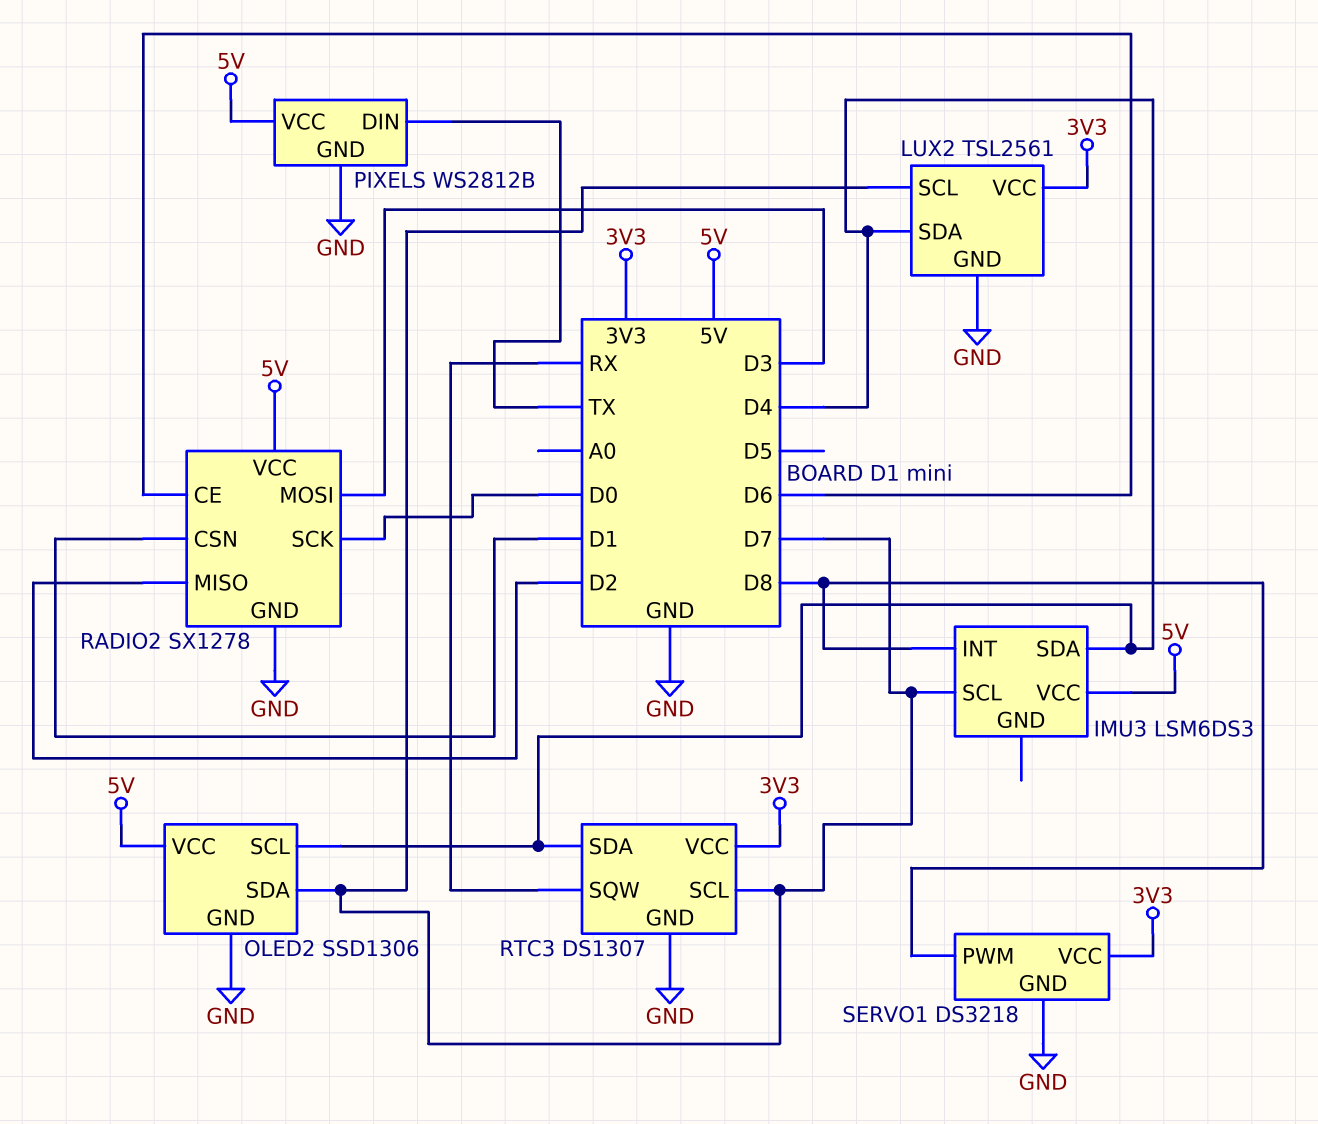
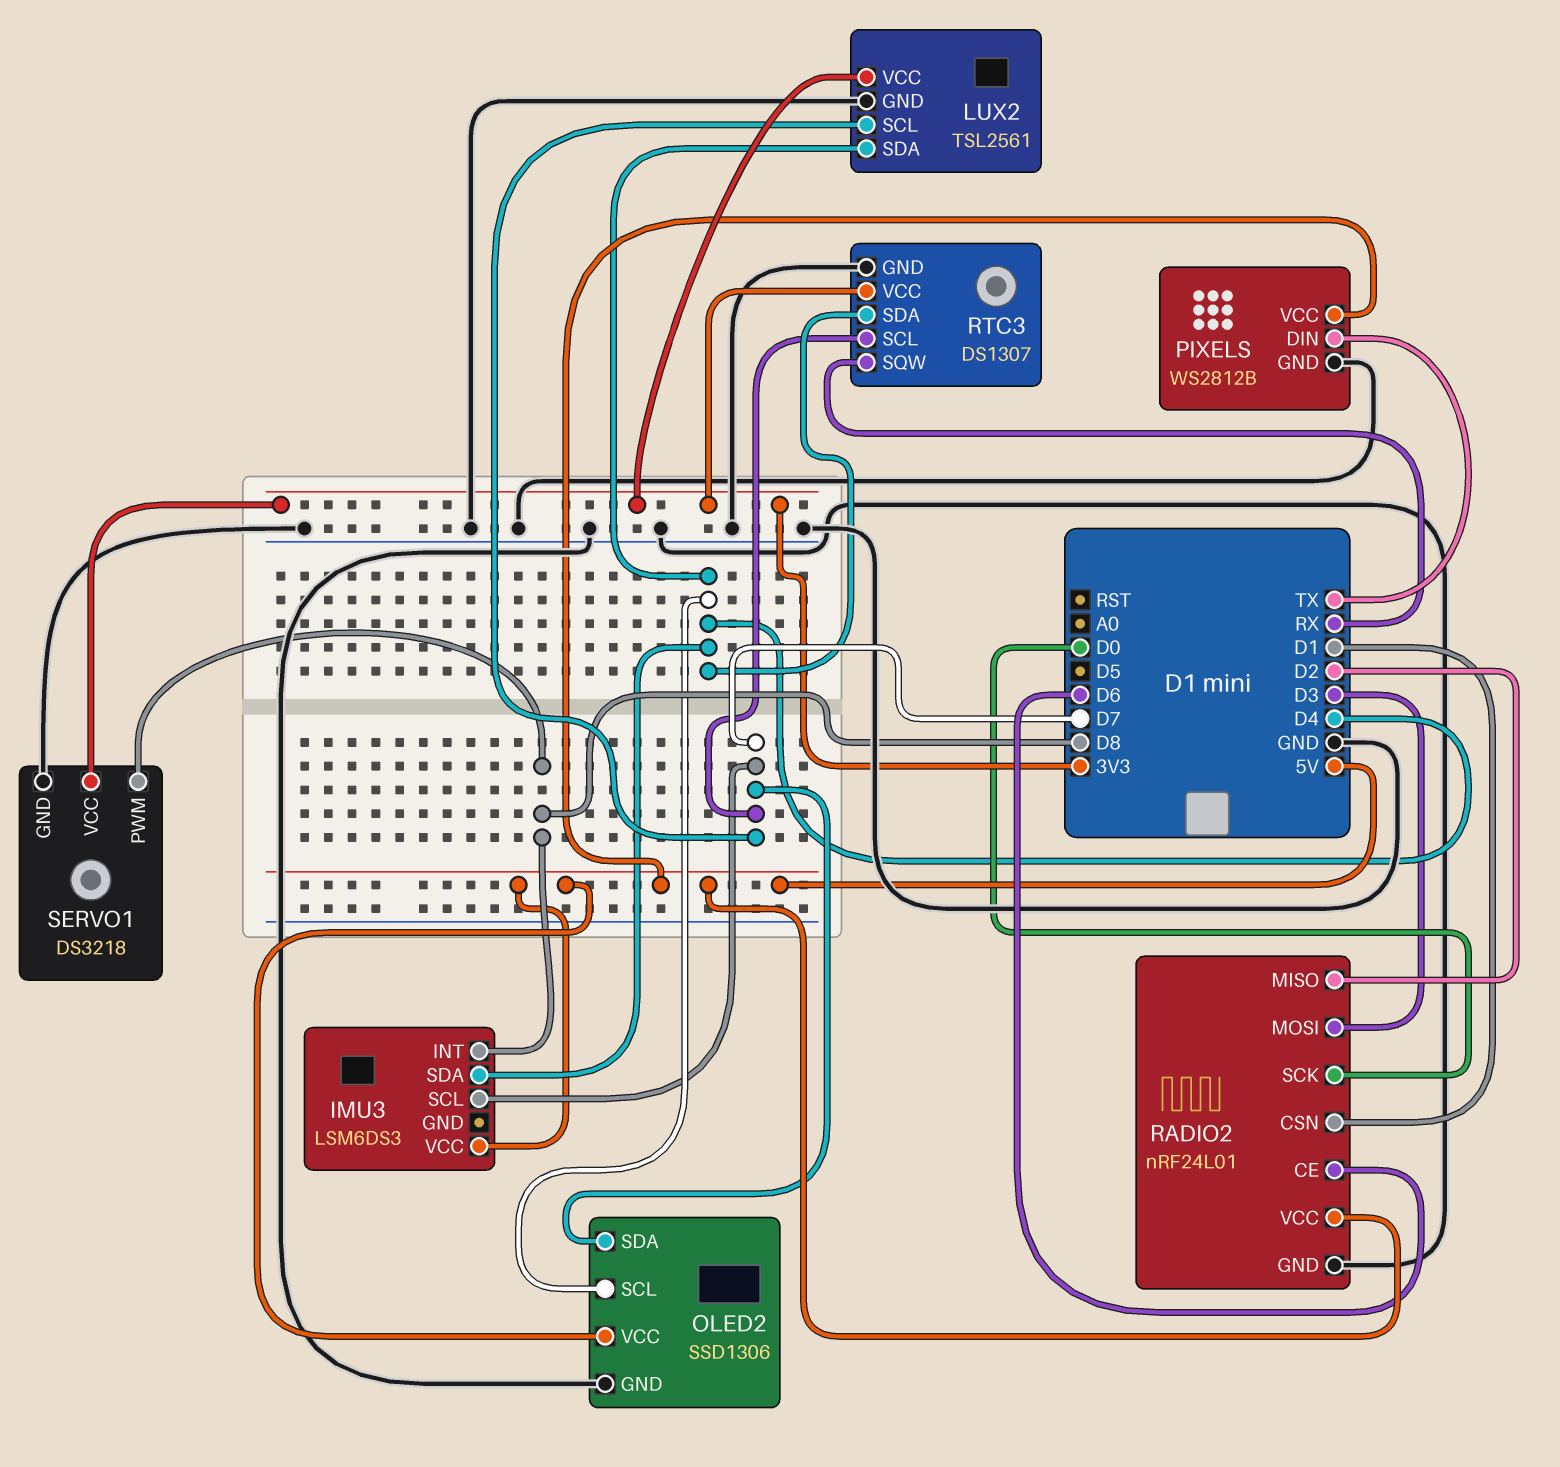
RADIO2: SX1278 -> nRF24L01

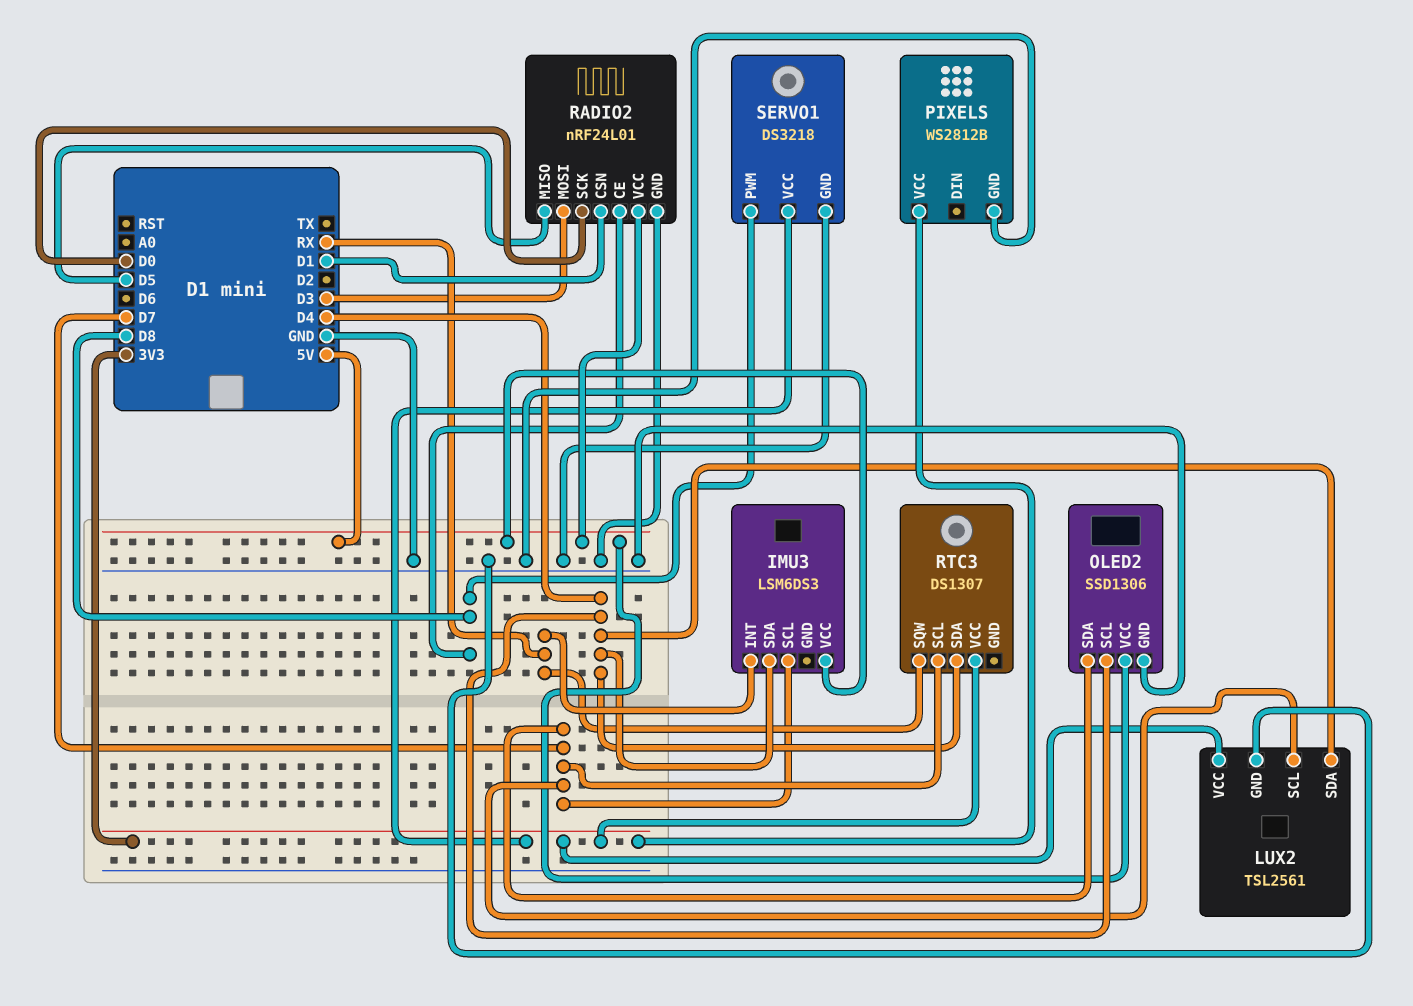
IMU3 pin INT: D8 -> RX
PIXELS pin DIN: TX -> none
PIXELS pin VCC: 5V -> 3V3
RADIO2 pin CE: D6 -> D8
RADIO2 pin MISO: D2 -> D5
RTC3 pin GND: GND -> none

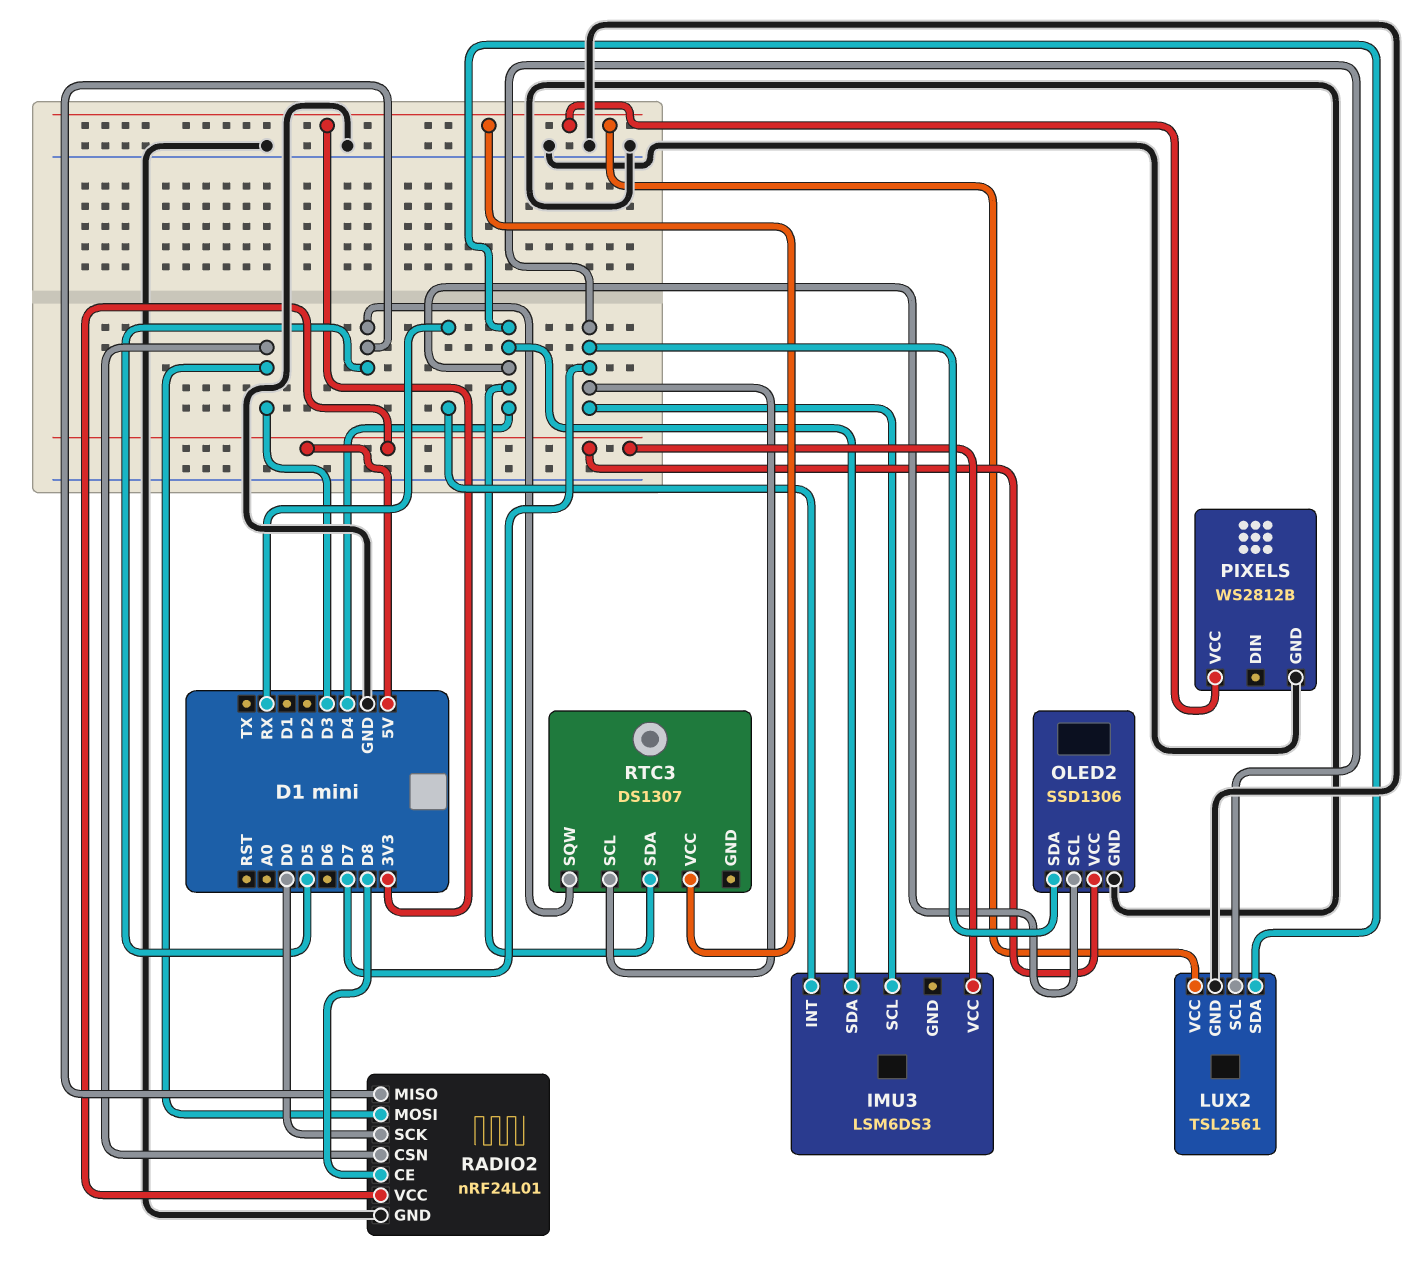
RADIO2 pin CSN: D1 -> D3
RTC3 pin SQW: RX -> D5
SERVO1: DS3218 -> none
SERVO1 pin GND: GND -> none
SERVO1 pin PWM: D8 -> none
SERVO1 pin VCC: 3V3 -> none

